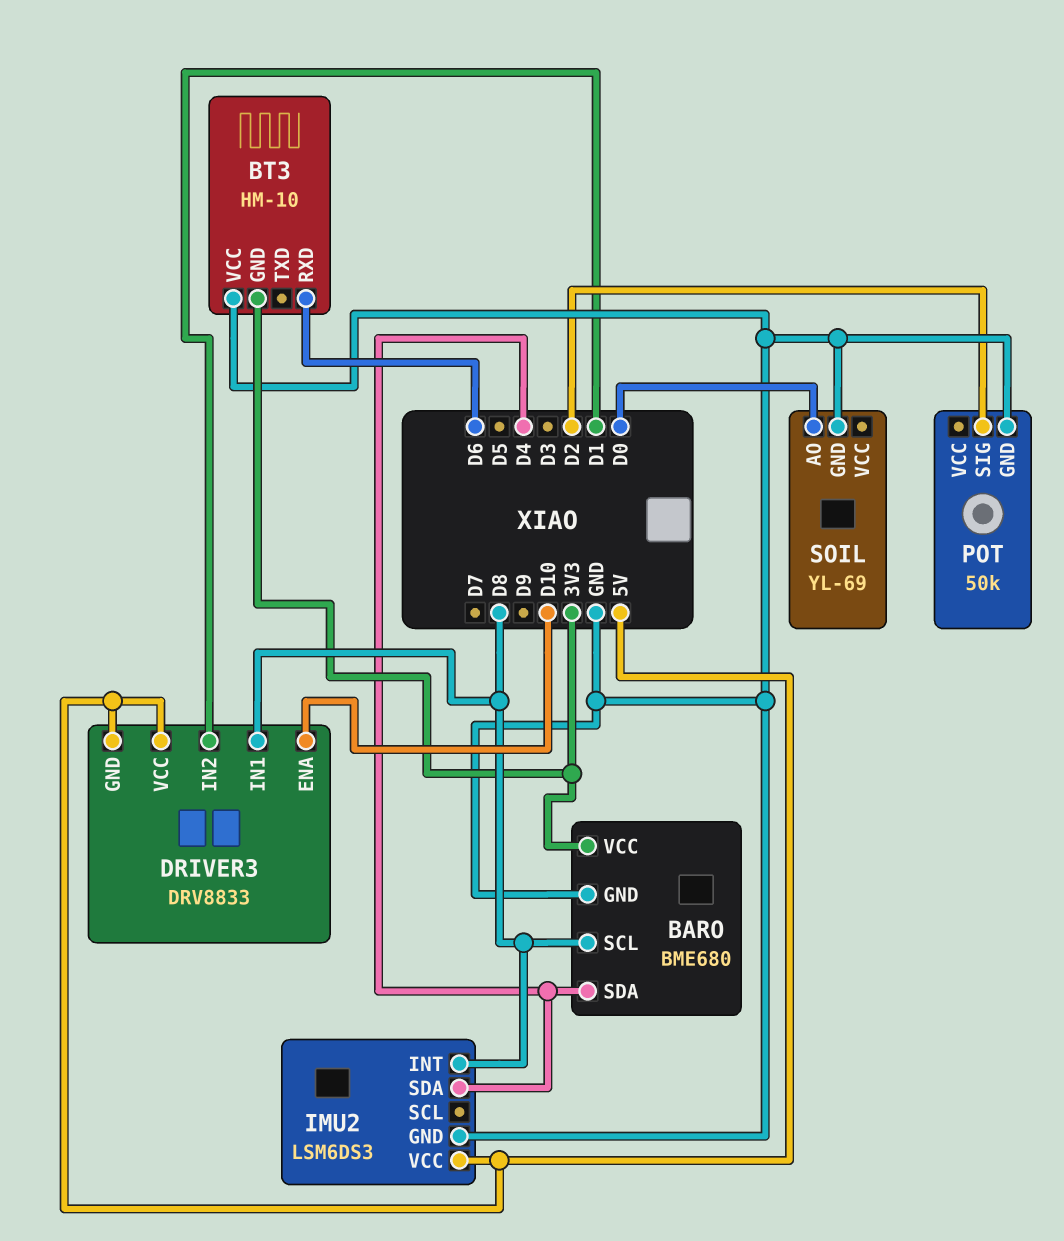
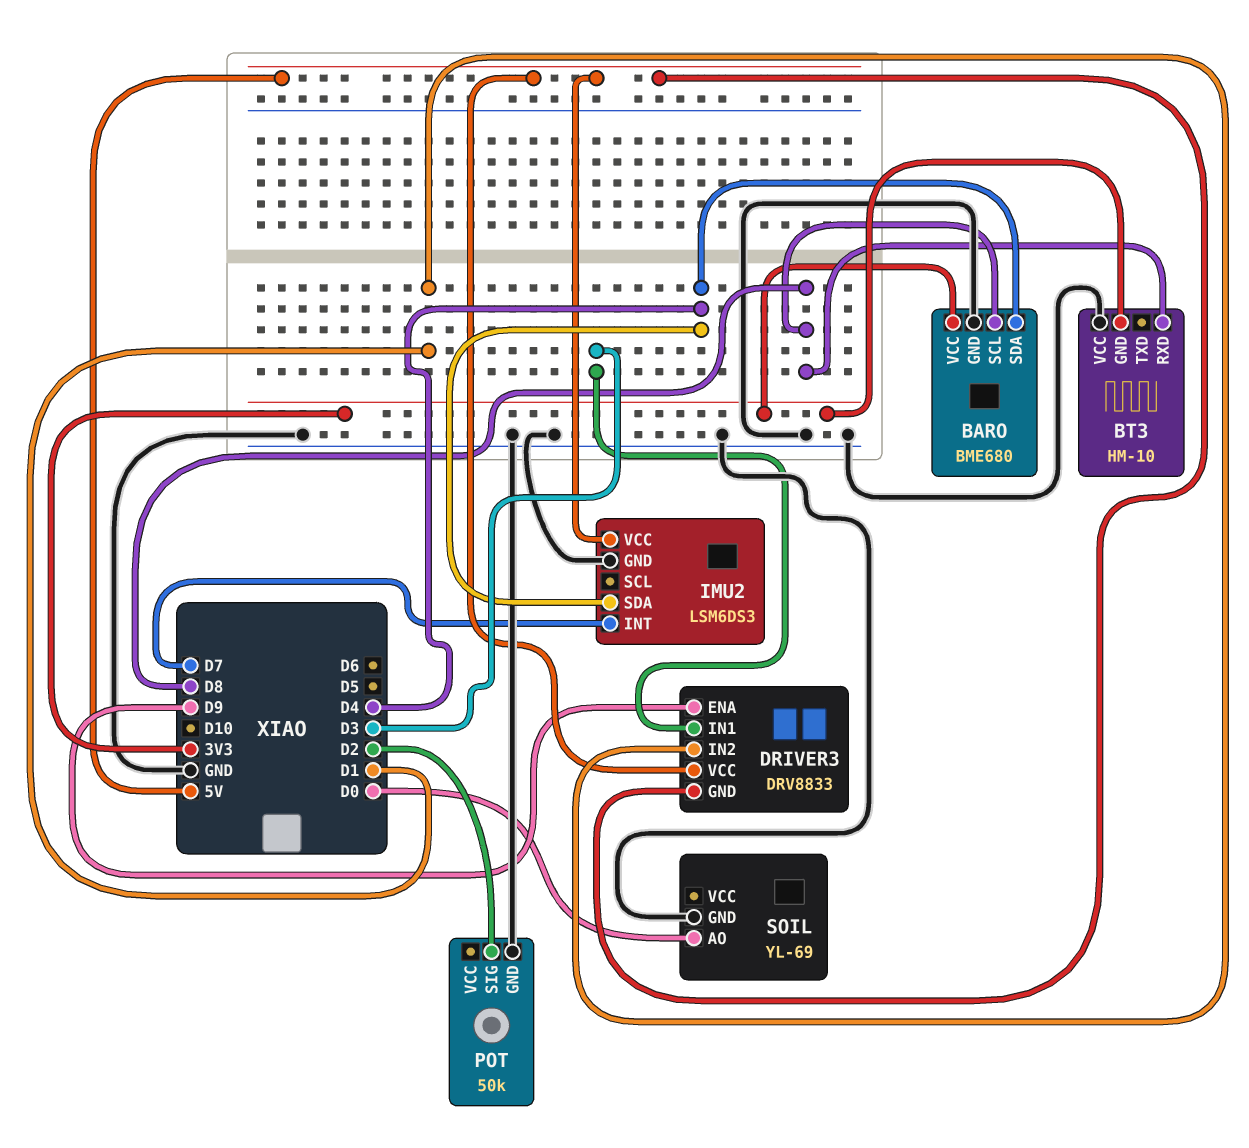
BT3 pin RXD: D6 -> D8
DRIVER3 pin ENA: D10 -> D9
DRIVER3 pin IN1: D8 -> D3
IMU2 pin INT: D8 -> D7

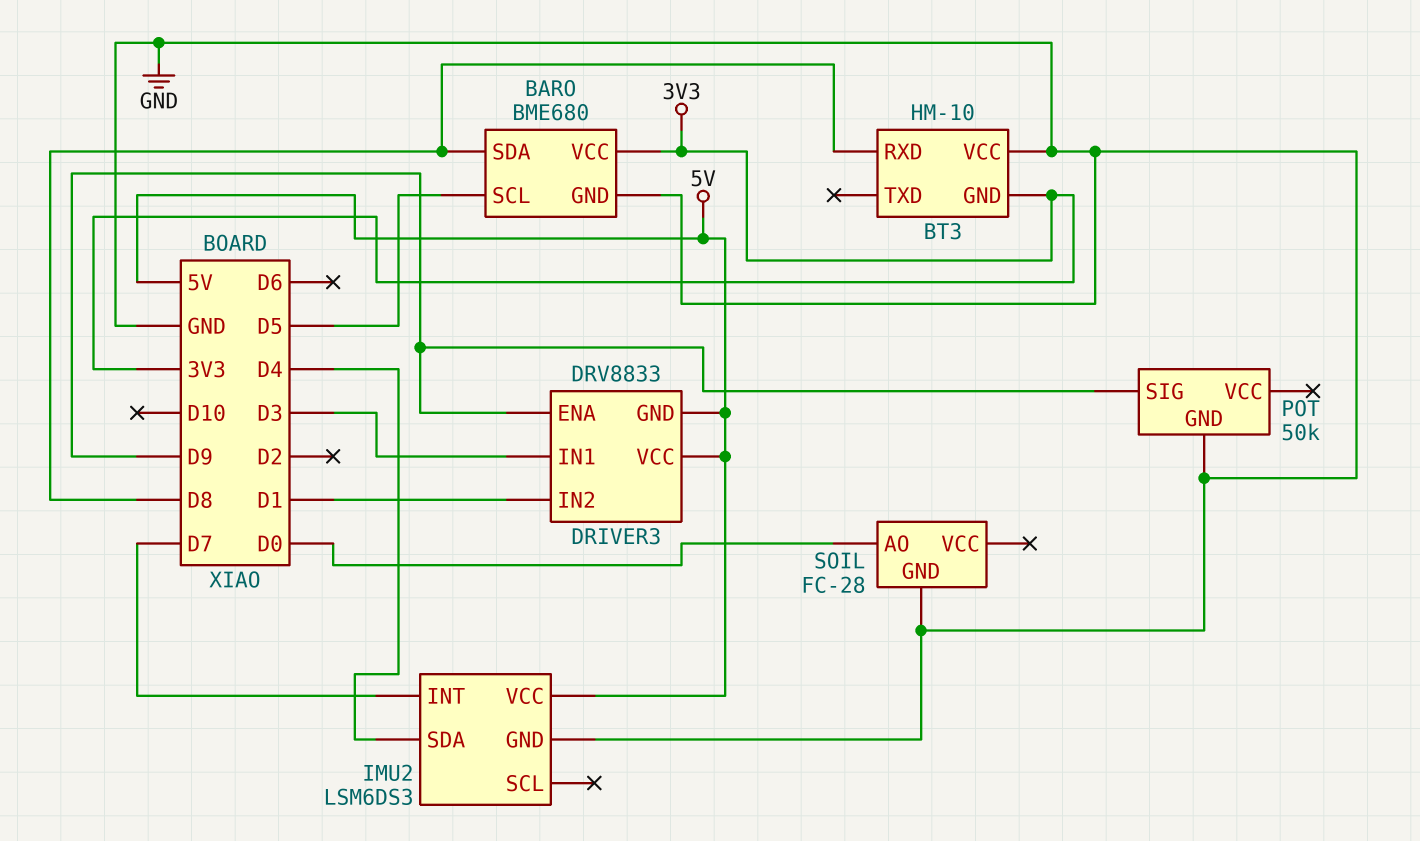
BARO pin SCL: D8 -> D5
BARO pin SDA: D4 -> D8
POT pin SIG: D2 -> D9
SOIL: YL-69 -> FC-28

